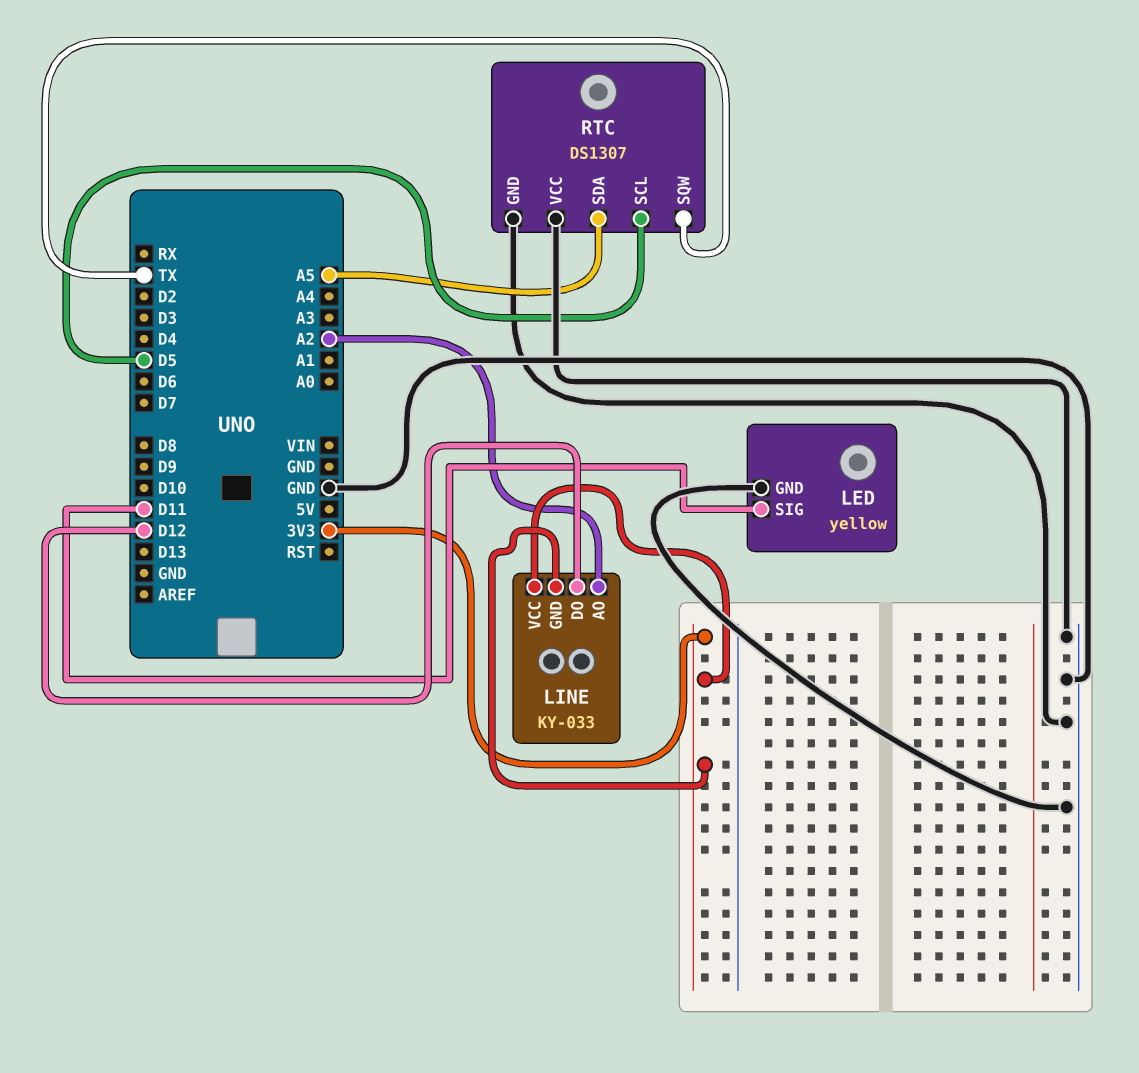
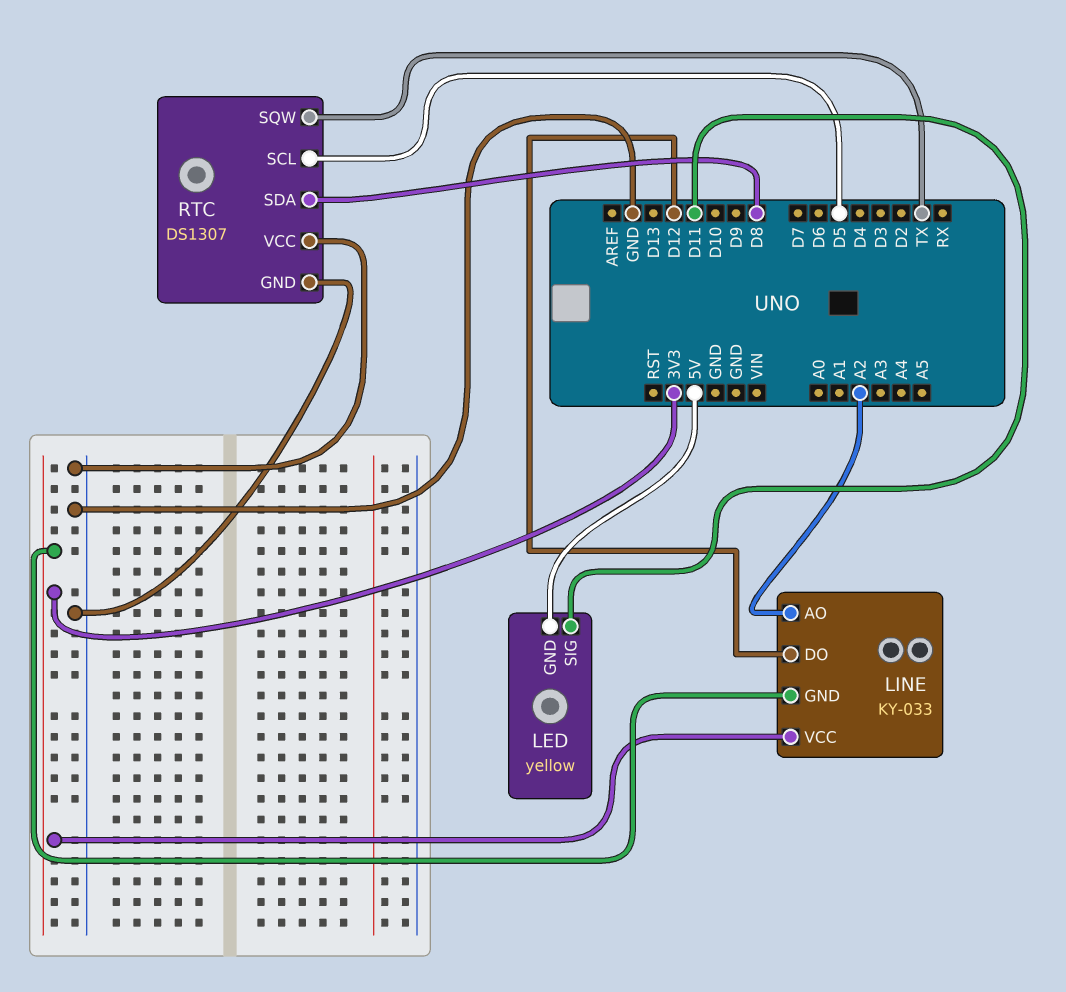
LED pin GND: GND -> 5V
RTC pin SDA: A5 -> D8

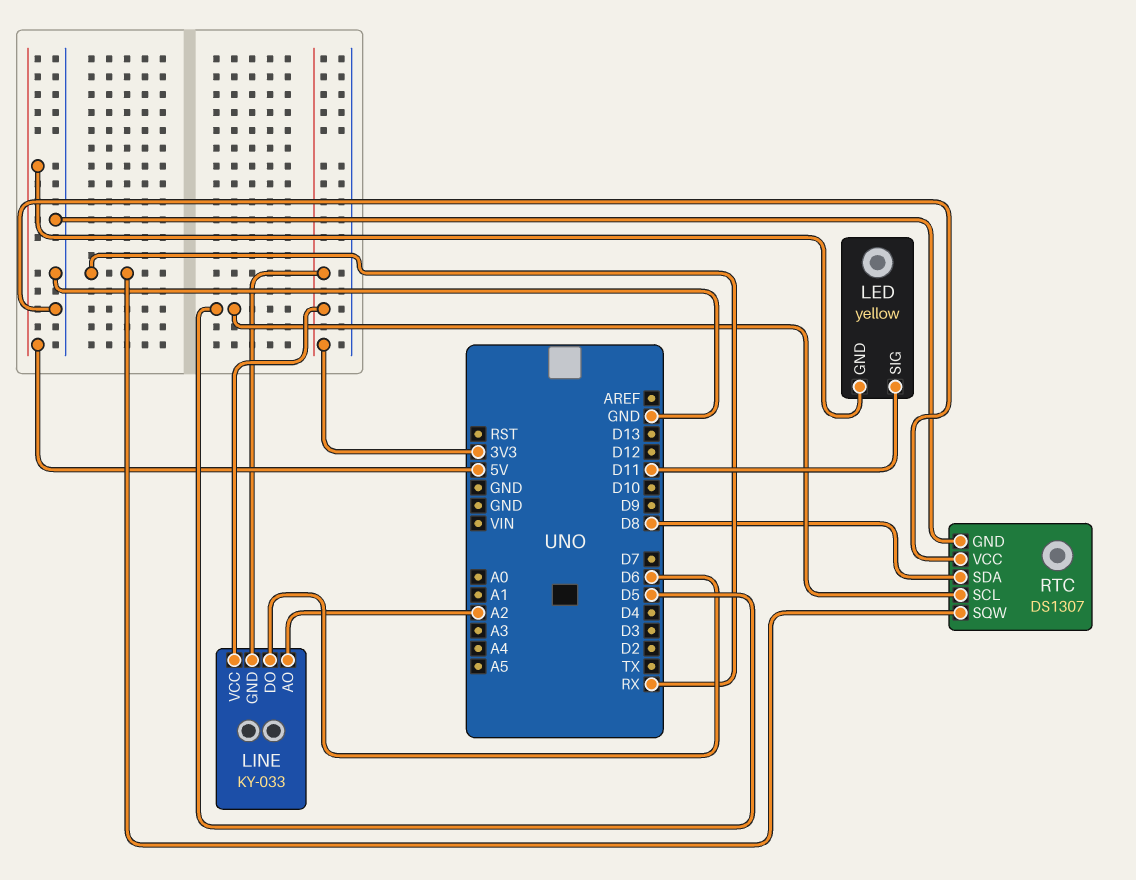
LINE pin DO: D12 -> D6
RTC pin SQW: TX -> RX

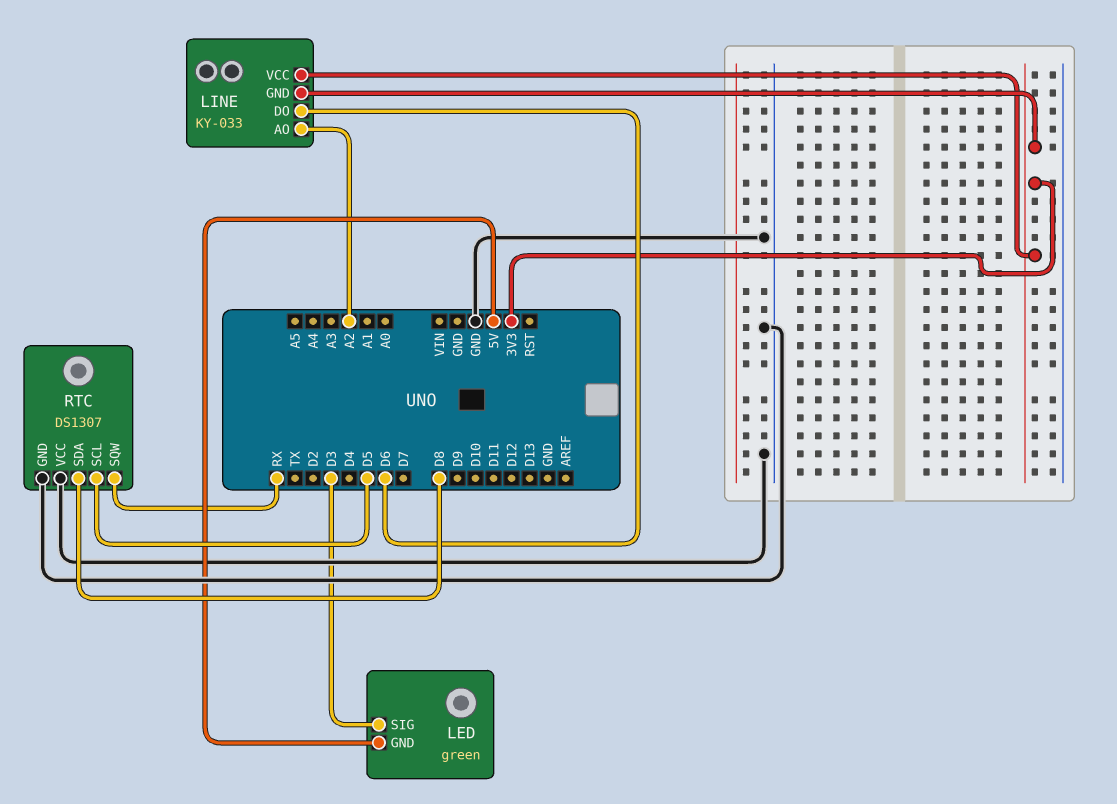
LED: yellow -> green
LED pin SIG: D11 -> D3

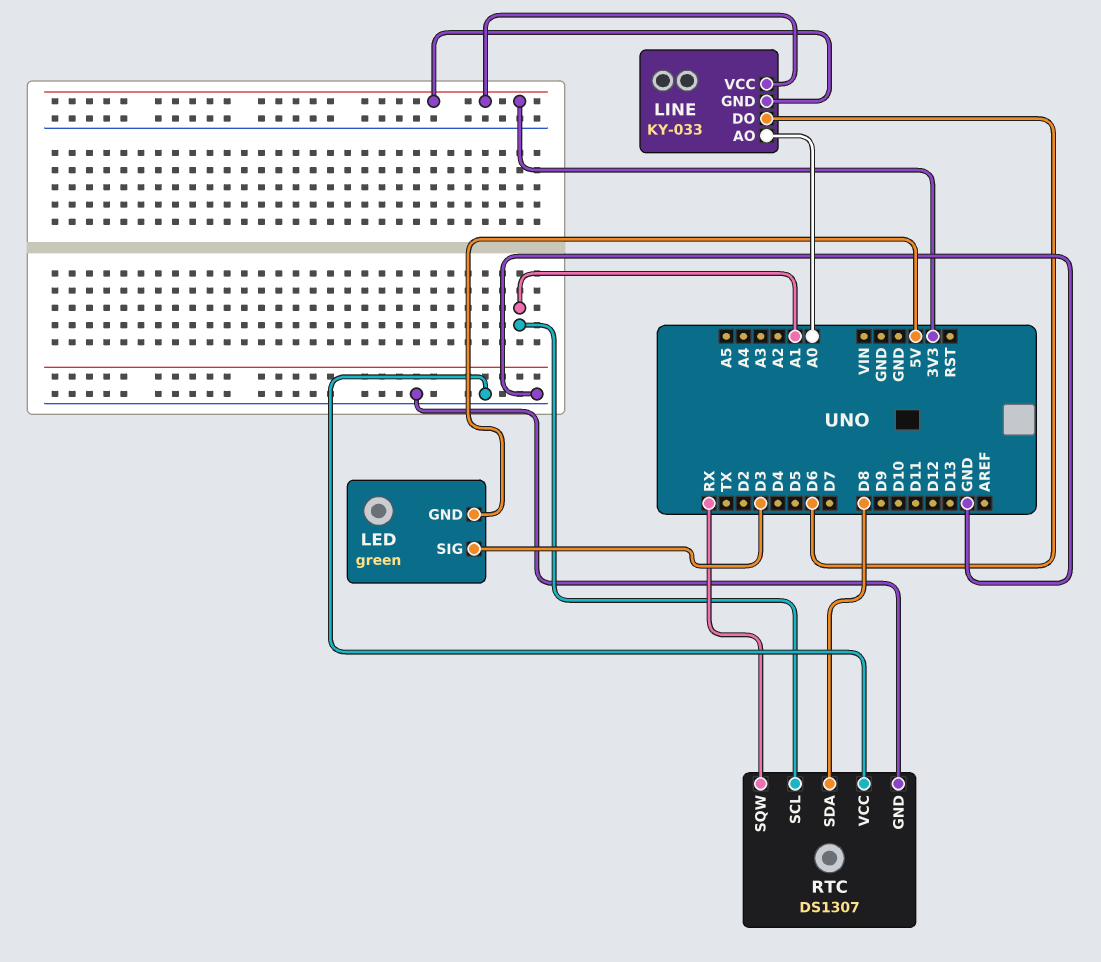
LINE pin AO: A2 -> A0
RTC pin SCL: D5 -> A1

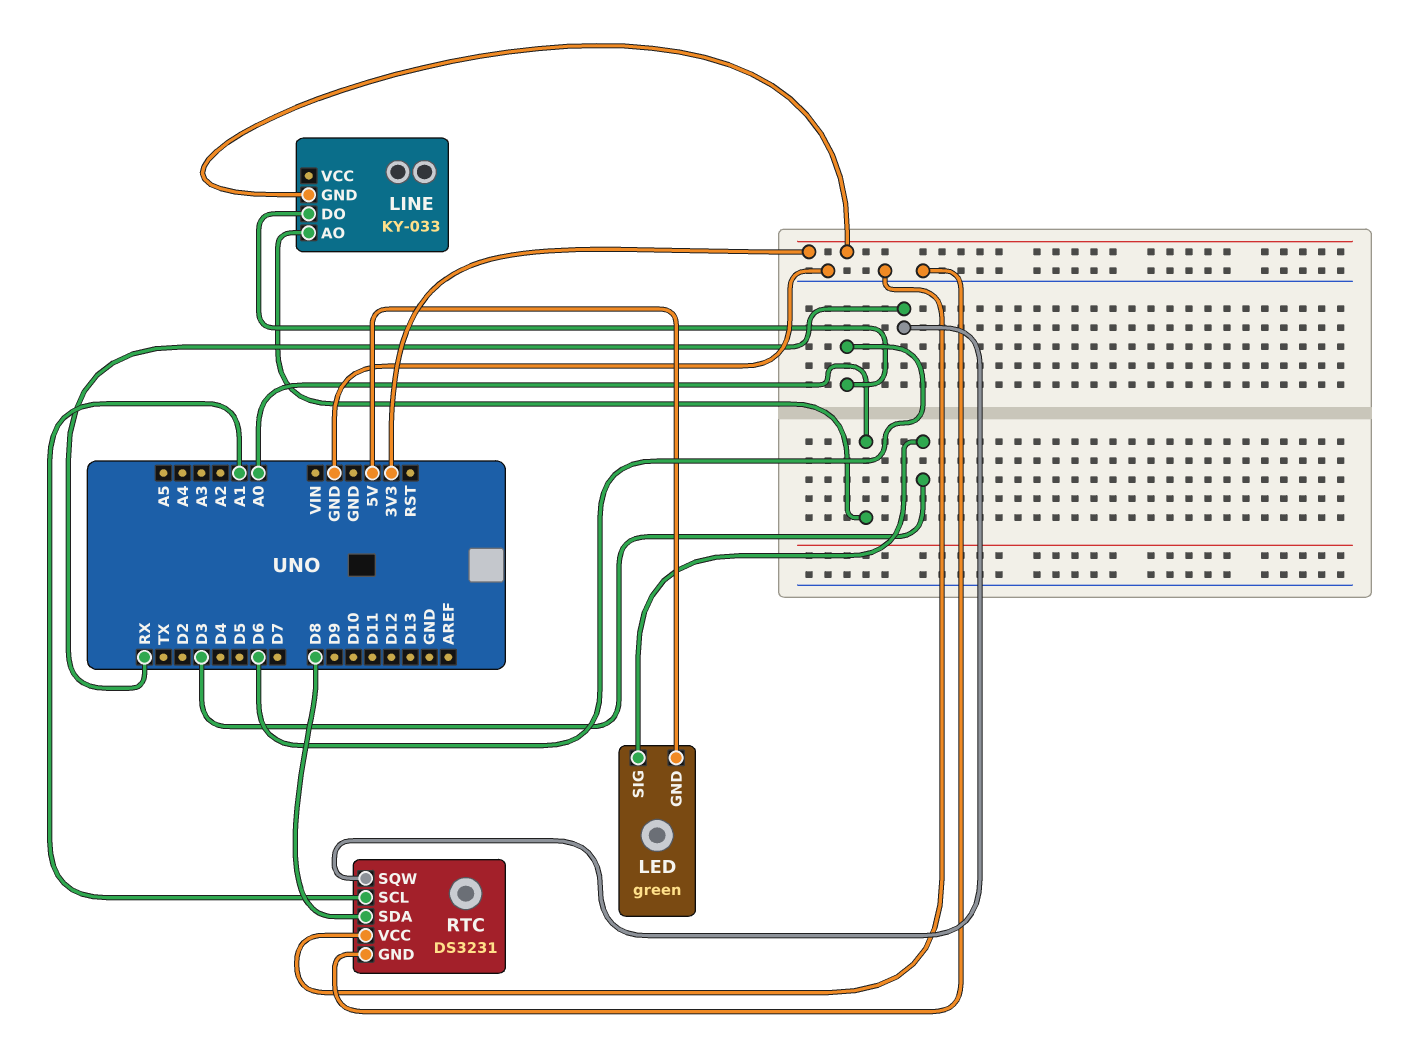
LINE pin VCC: 3V3 -> none
RTC: DS1307 -> DS3231

